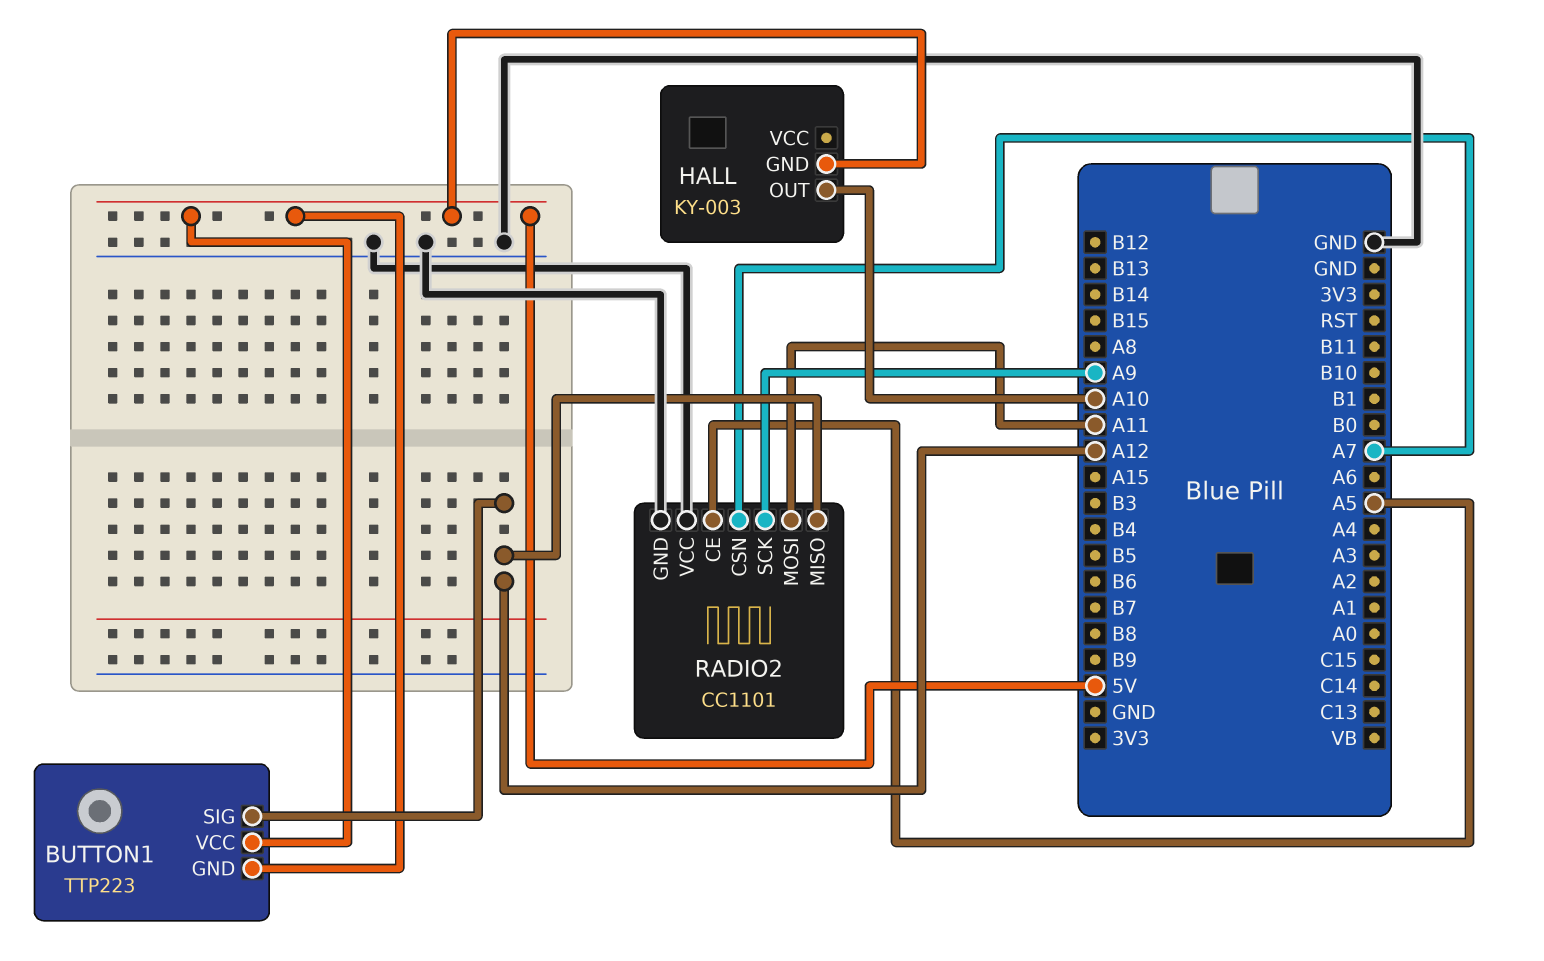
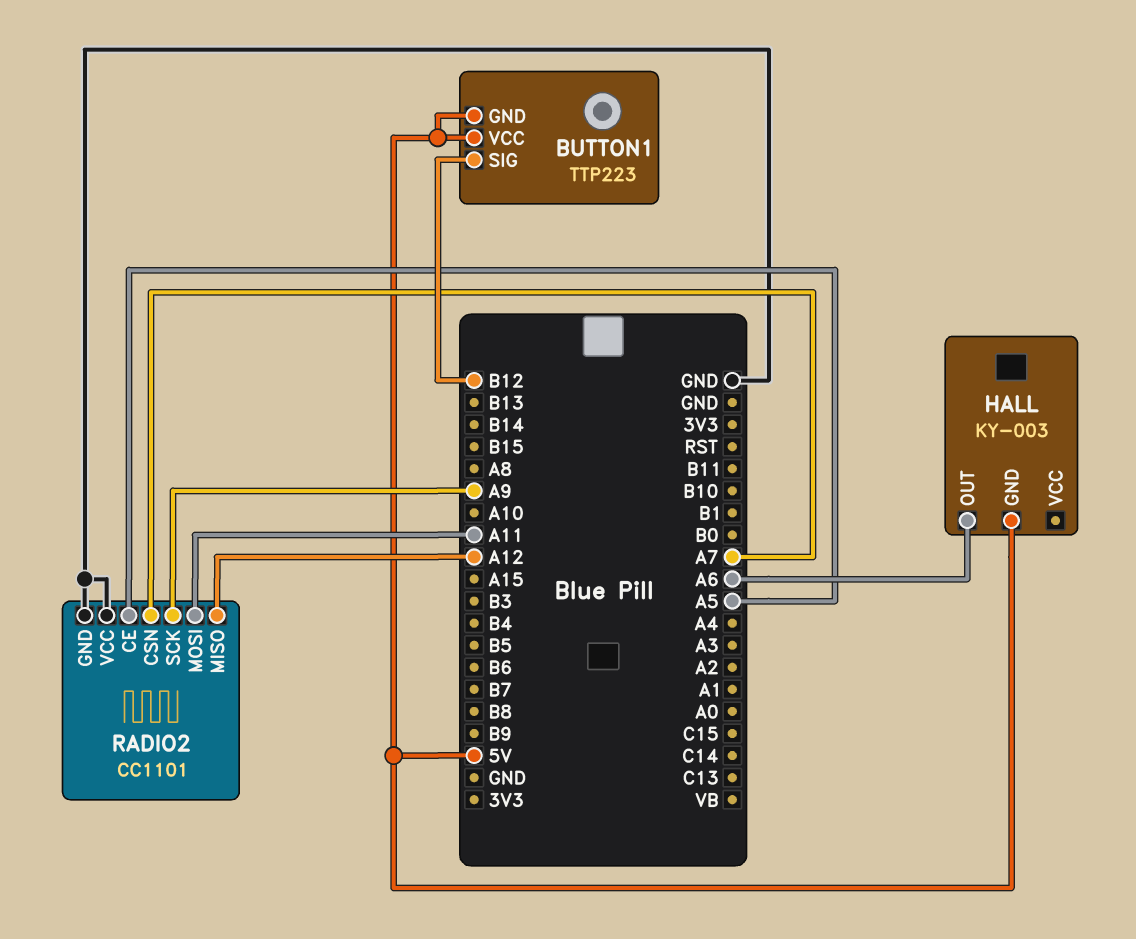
BUTTON1 pin SIG: A12 -> B12
HALL pin OUT: A10 -> A6

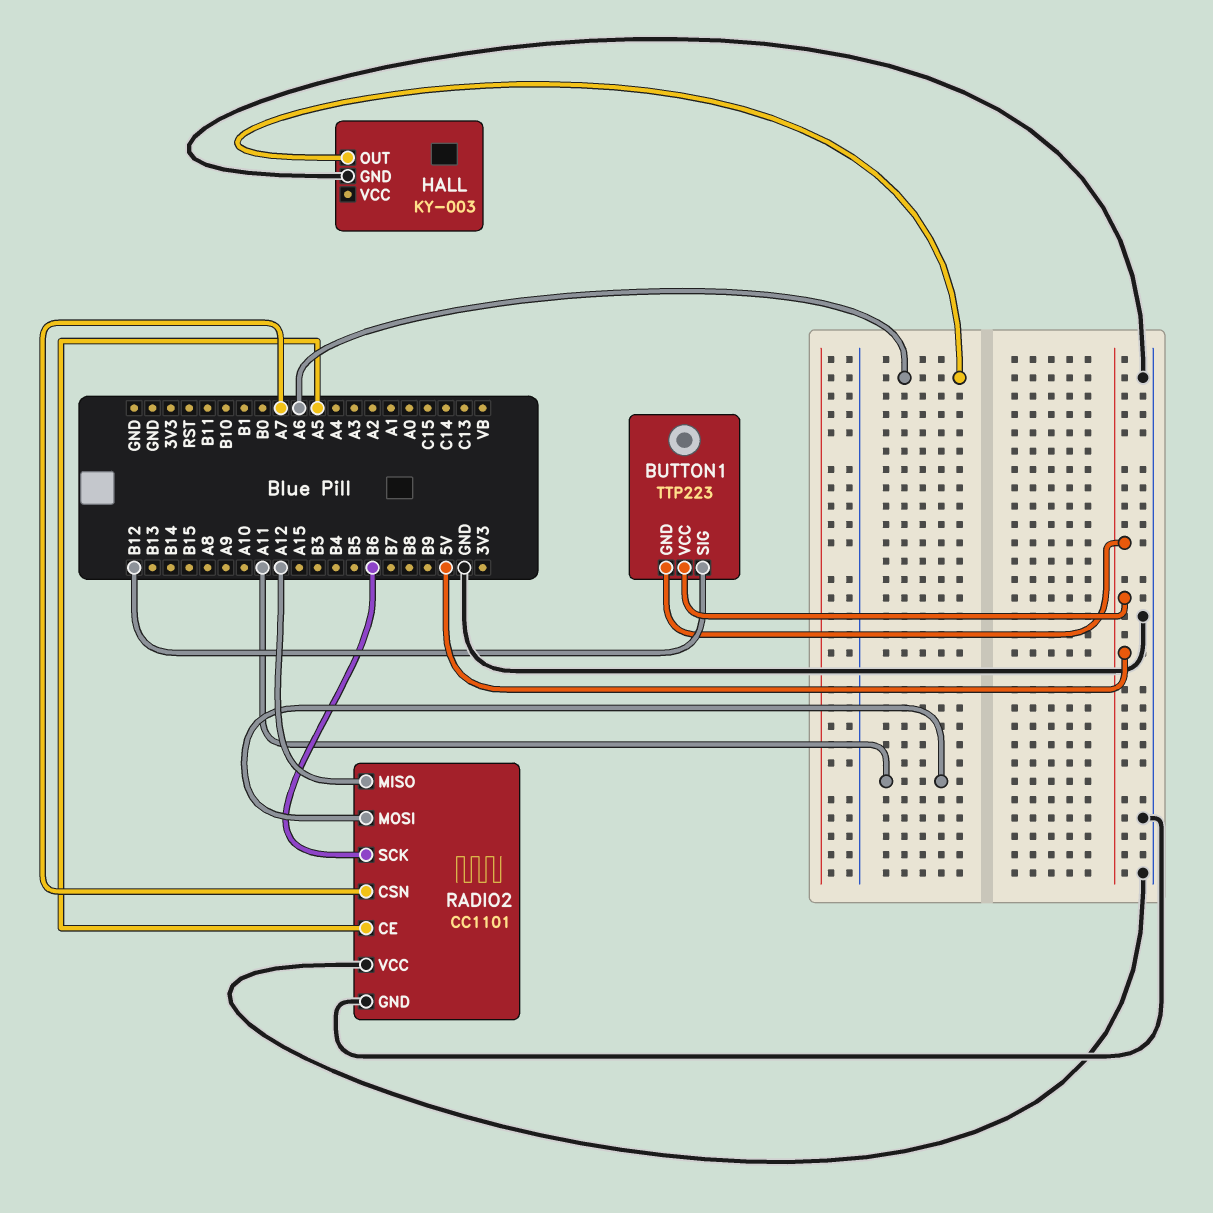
HALL pin GND: 5V -> GND
RADIO2 pin SCK: A9 -> B6

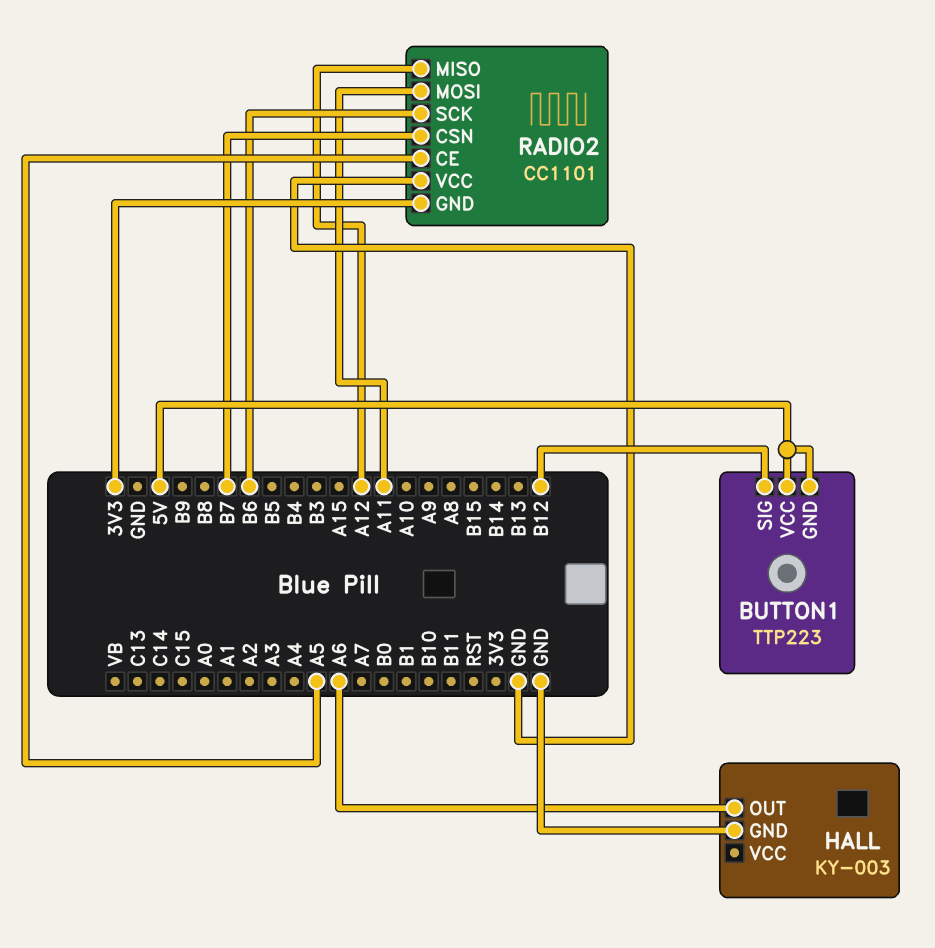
RADIO2 pin CSN: A7 -> B7
RADIO2 pin GND: GND -> 3V3

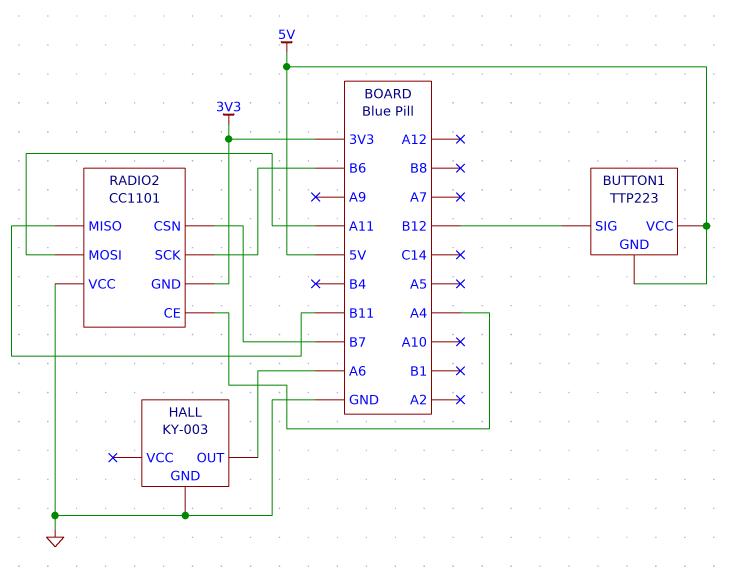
RADIO2 pin CE: A5 -> A4
RADIO2 pin MISO: A12 -> B11

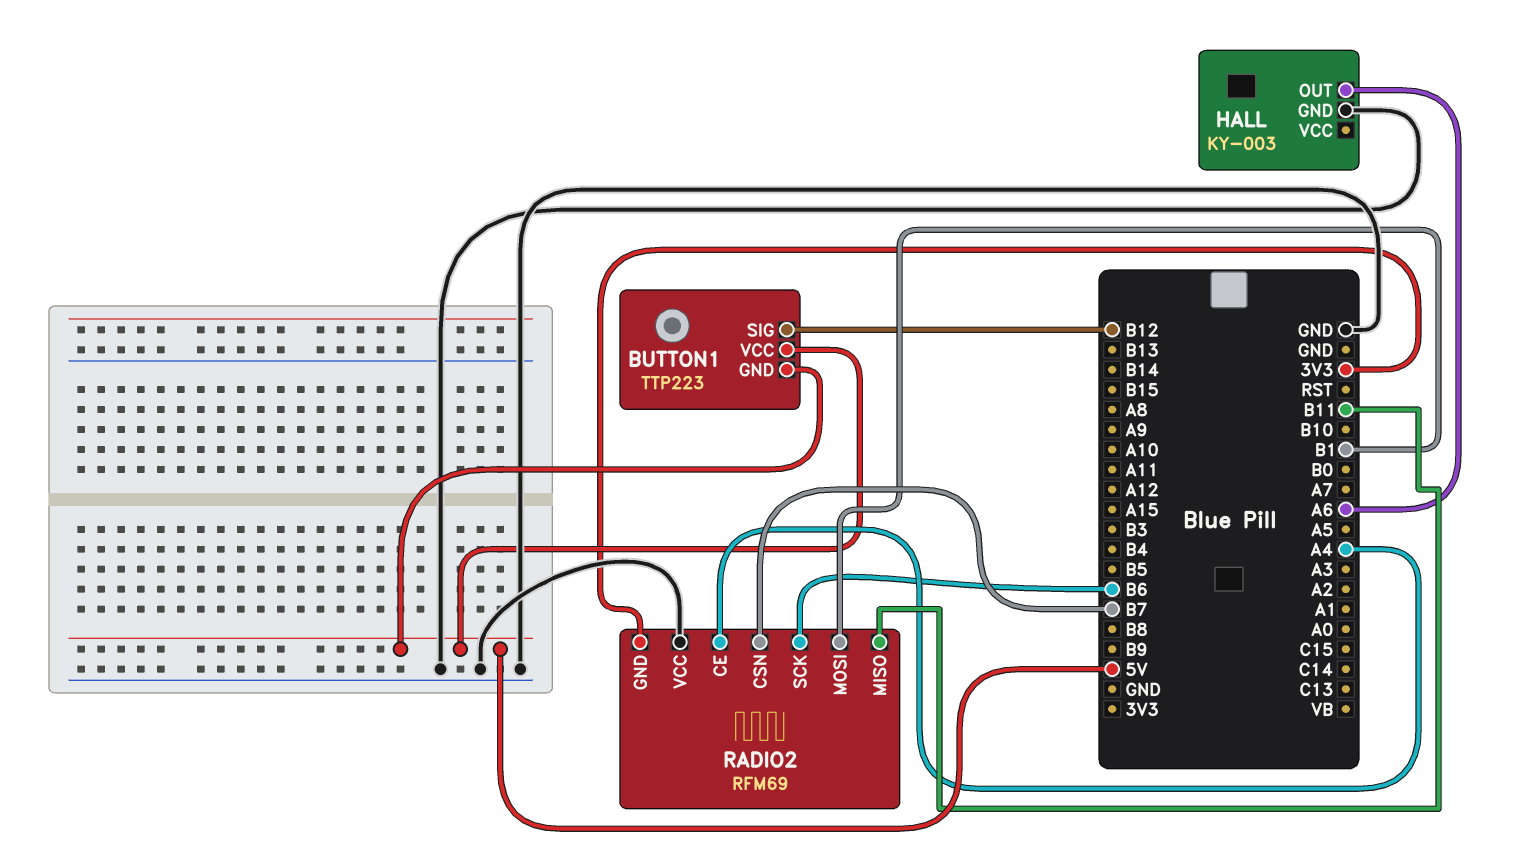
RADIO2: CC1101 -> RFM69
RADIO2 pin MOSI: A11 -> B1

